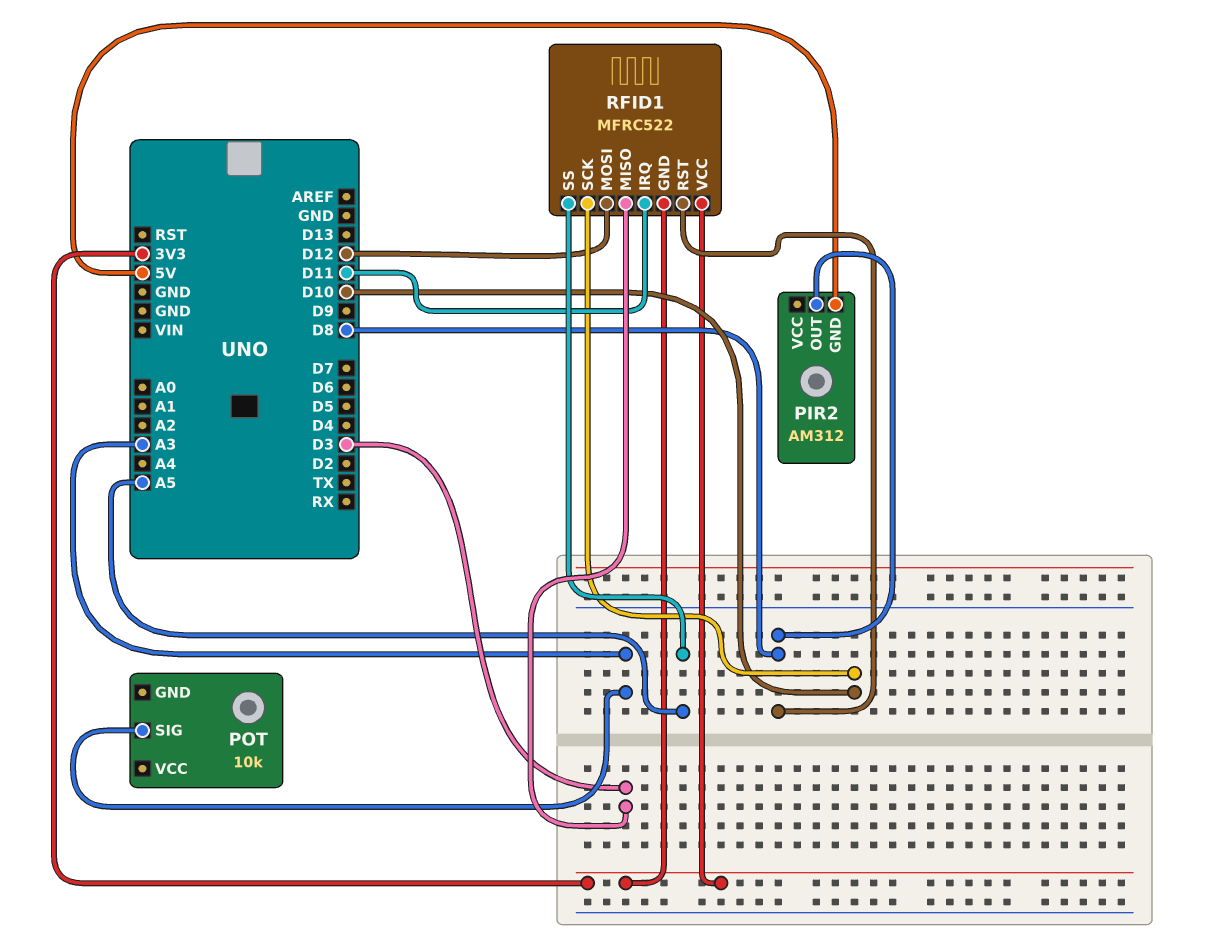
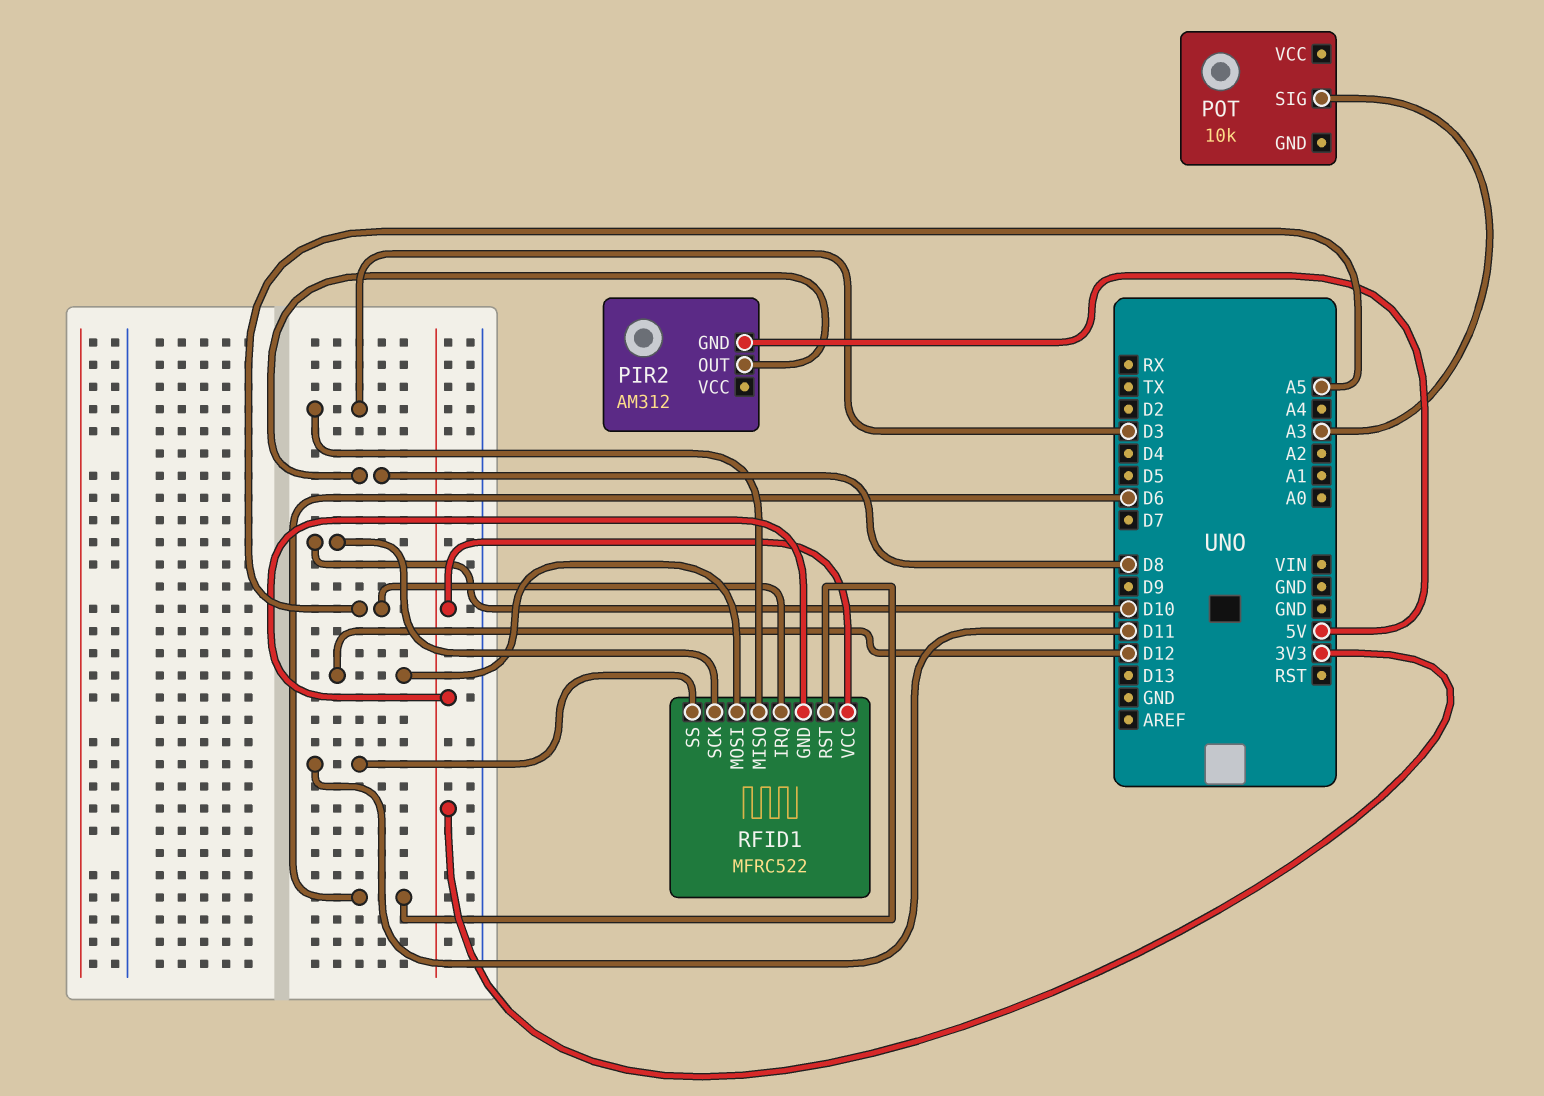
RFID1 pin IRQ: D11 -> A5
RFID1 pin RST: D8 -> D6
RFID1 pin SS: A5 -> D11

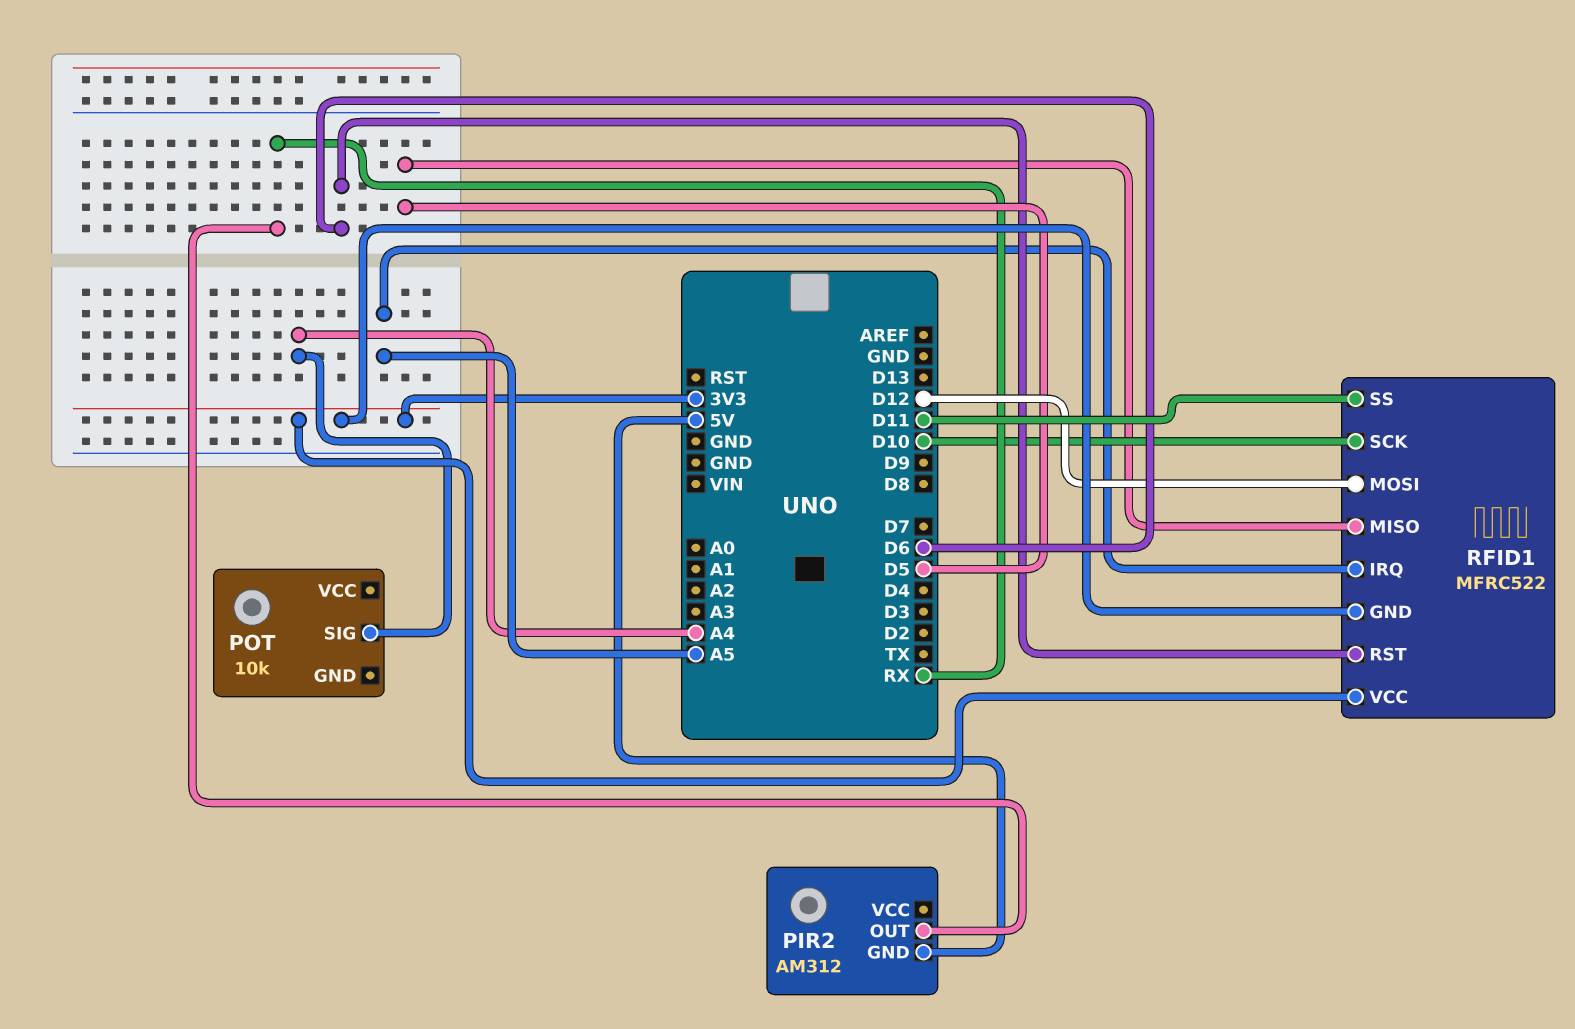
PIR2 pin OUT: D8 -> RX
POT pin SIG: A3 -> A4
RFID1 pin MISO: D3 -> D5

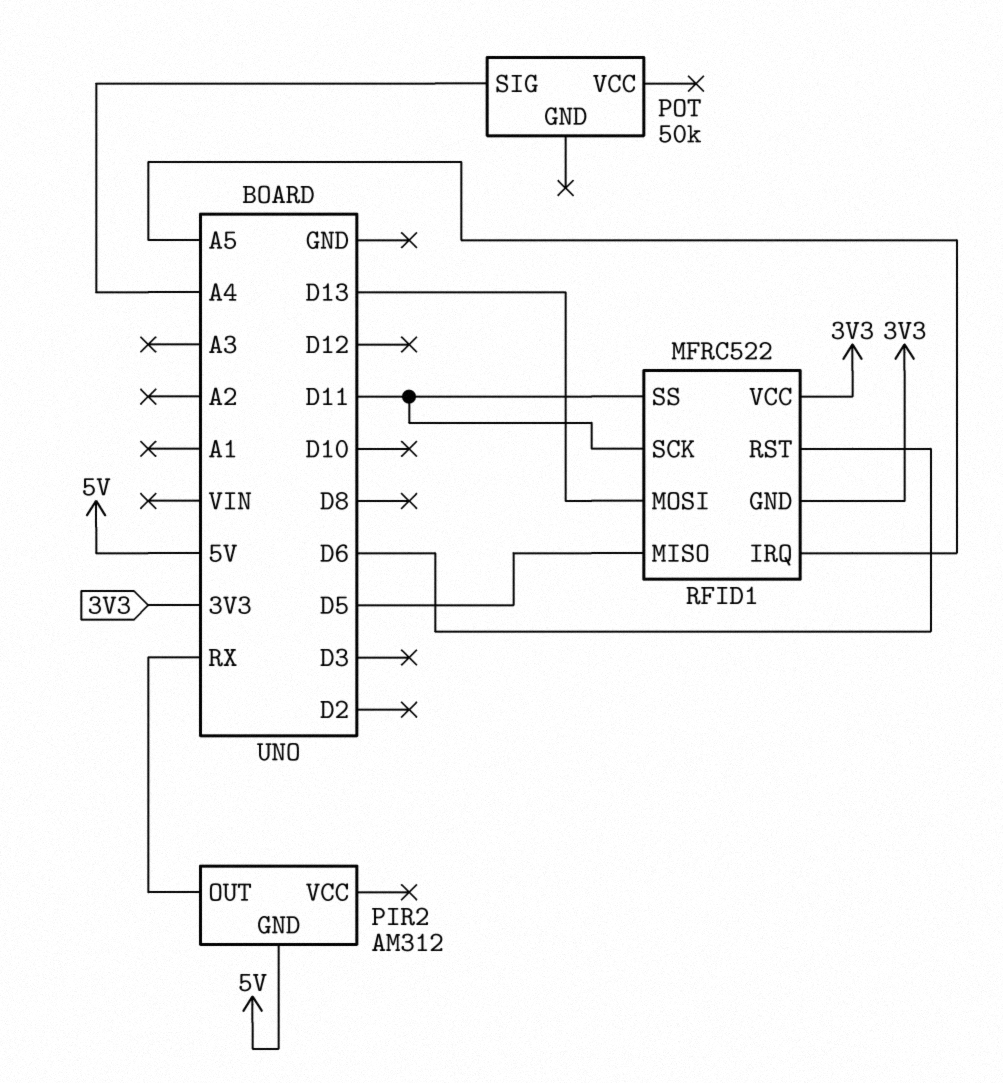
POT: 10k -> 50k
RFID1 pin MOSI: D12 -> D13
RFID1 pin SCK: D10 -> D11

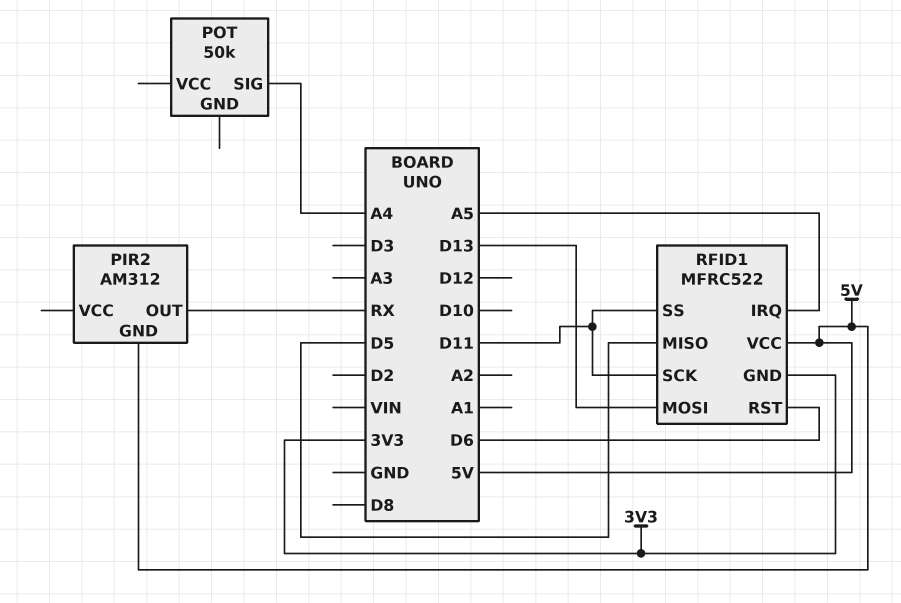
RFID1 pin VCC: 3V3 -> 5V

